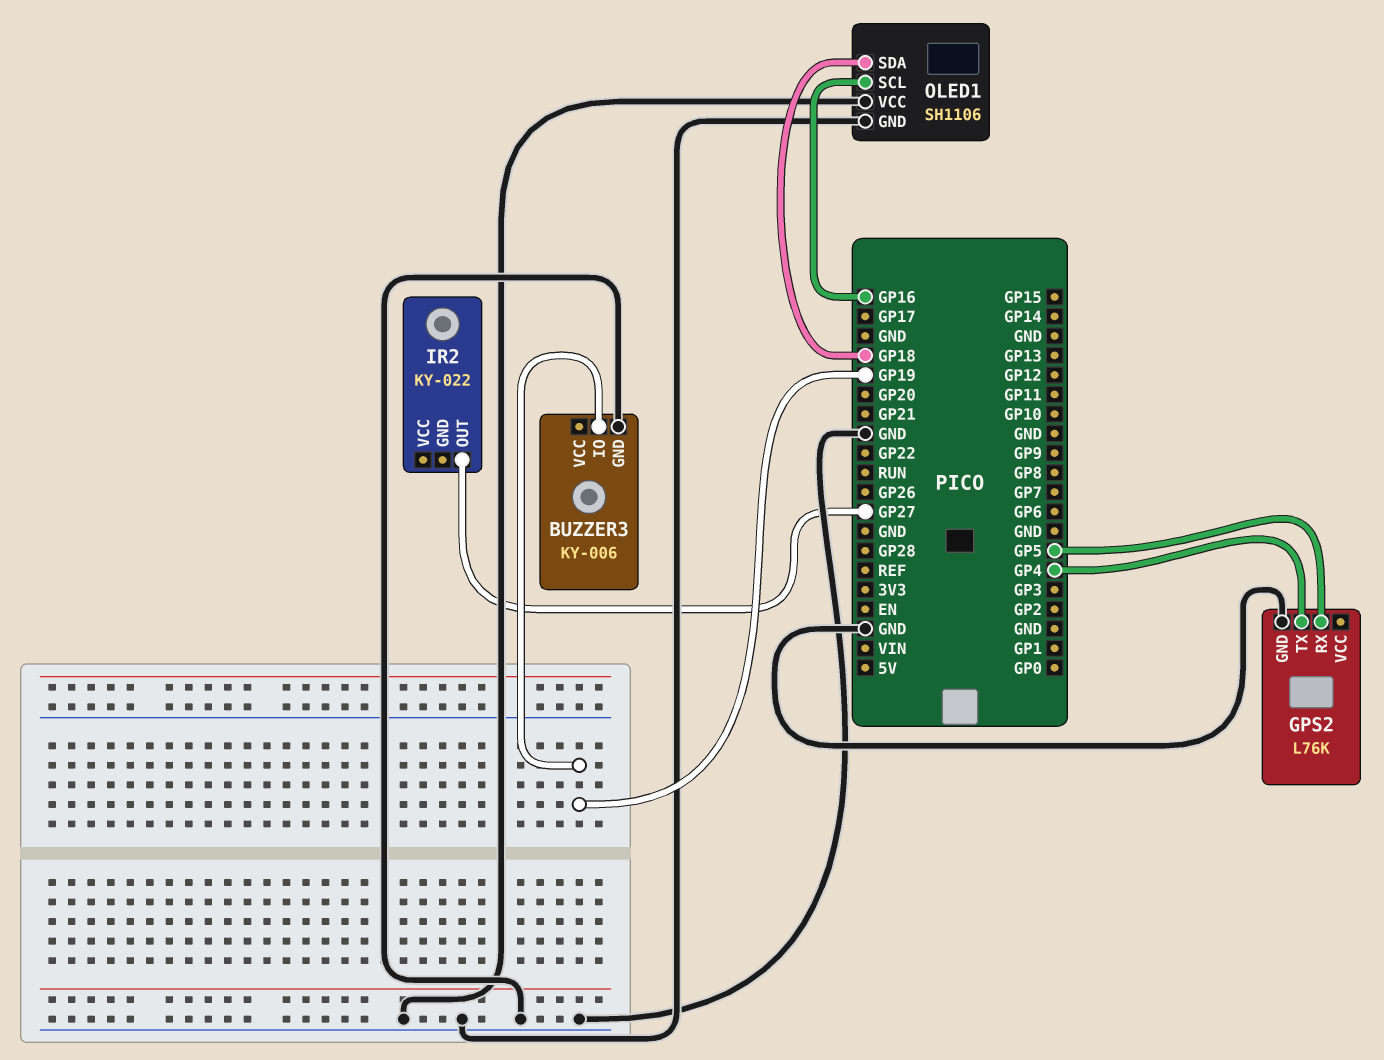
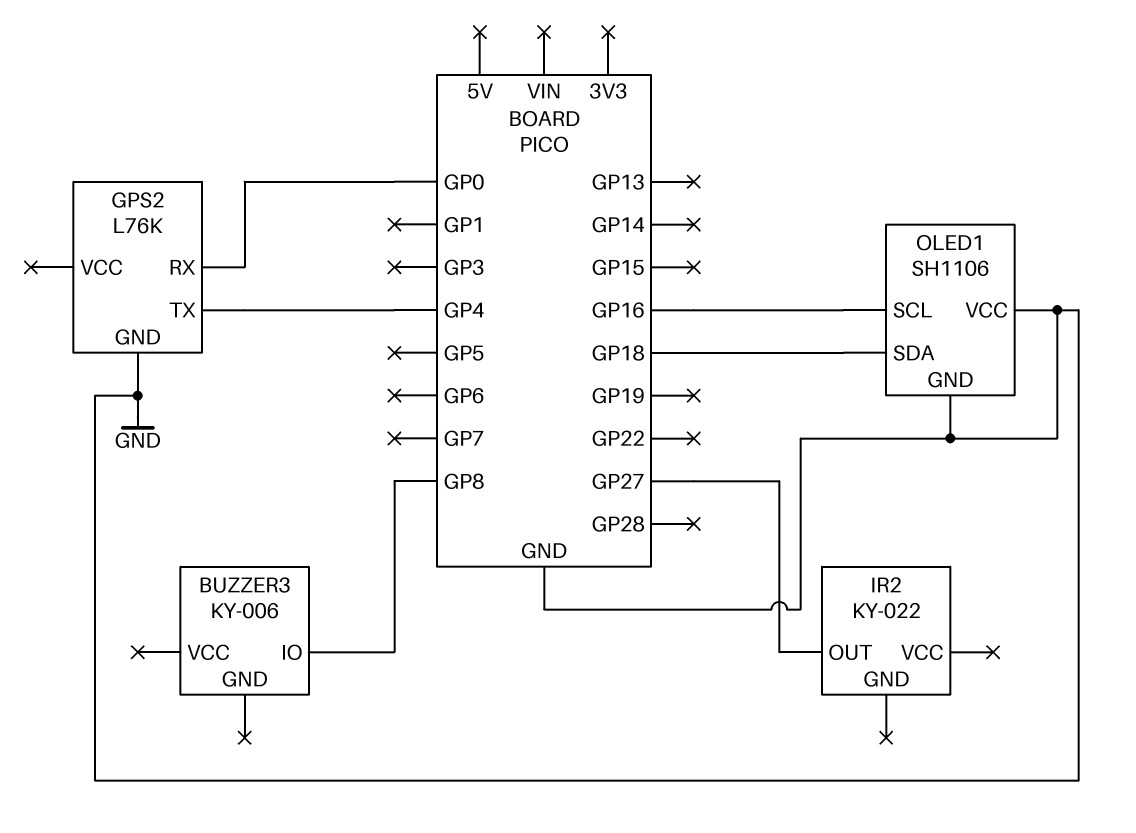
BUZZER3 pin GND: GND -> none
BUZZER3 pin IO: GP19 -> GP8
GPS2 pin RX: GP5 -> GP0

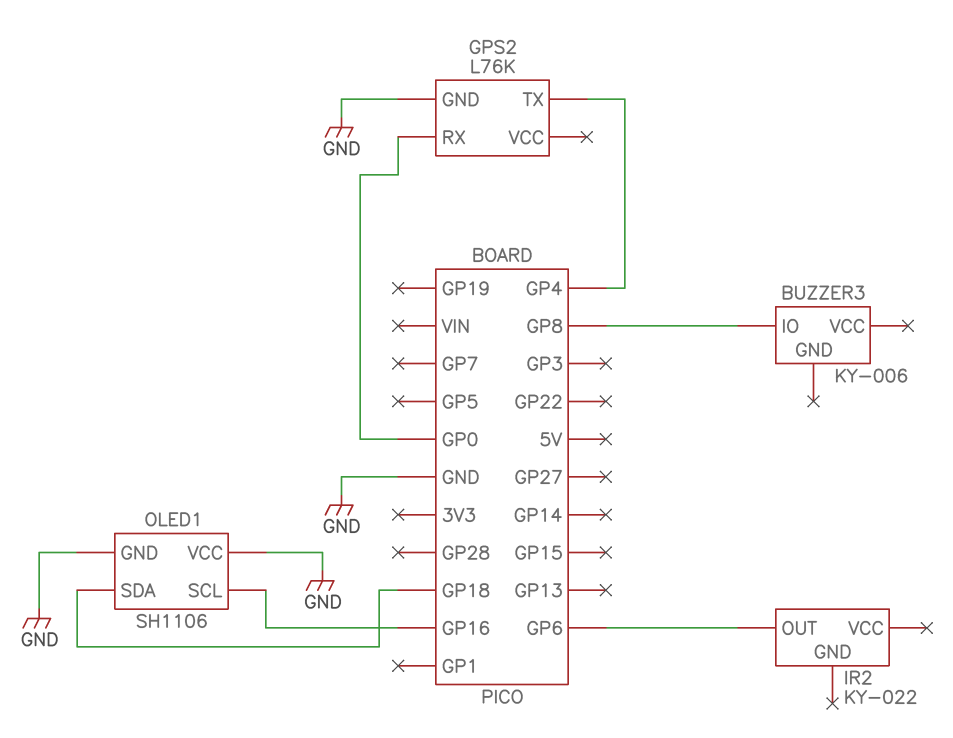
IR2 pin OUT: GP27 -> GP6

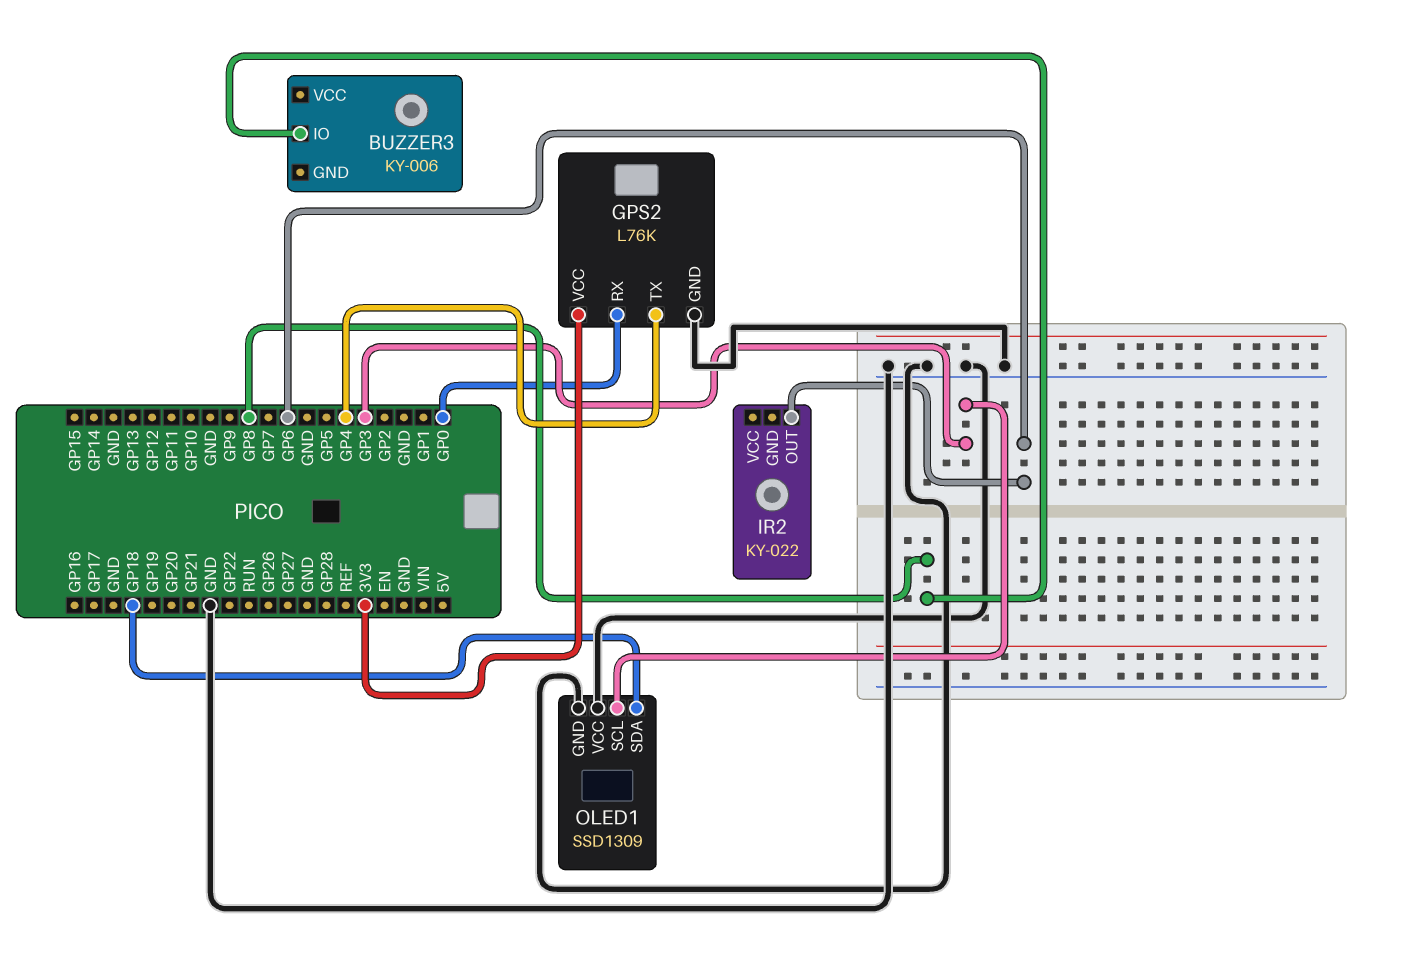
GPS2 pin VCC: none -> 3V3
OLED1: SH1106 -> SSD1309
OLED1 pin SCL: GP16 -> GP3

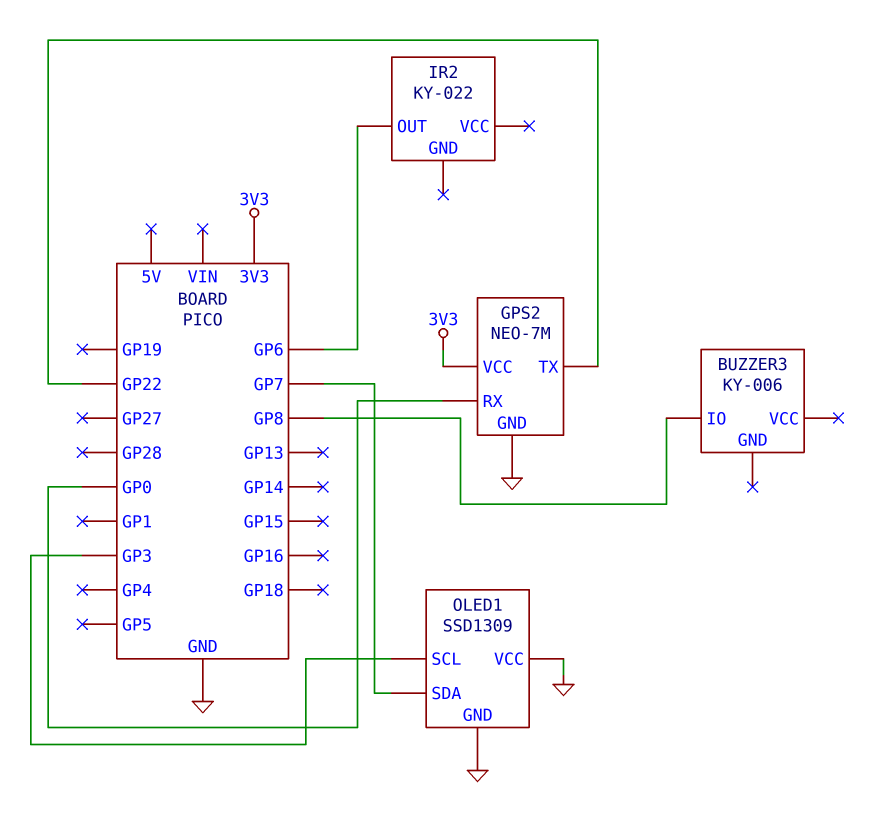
GPS2: L76K -> NEO-7M
GPS2 pin TX: GP4 -> GP22
OLED1 pin SDA: GP18 -> GP7

